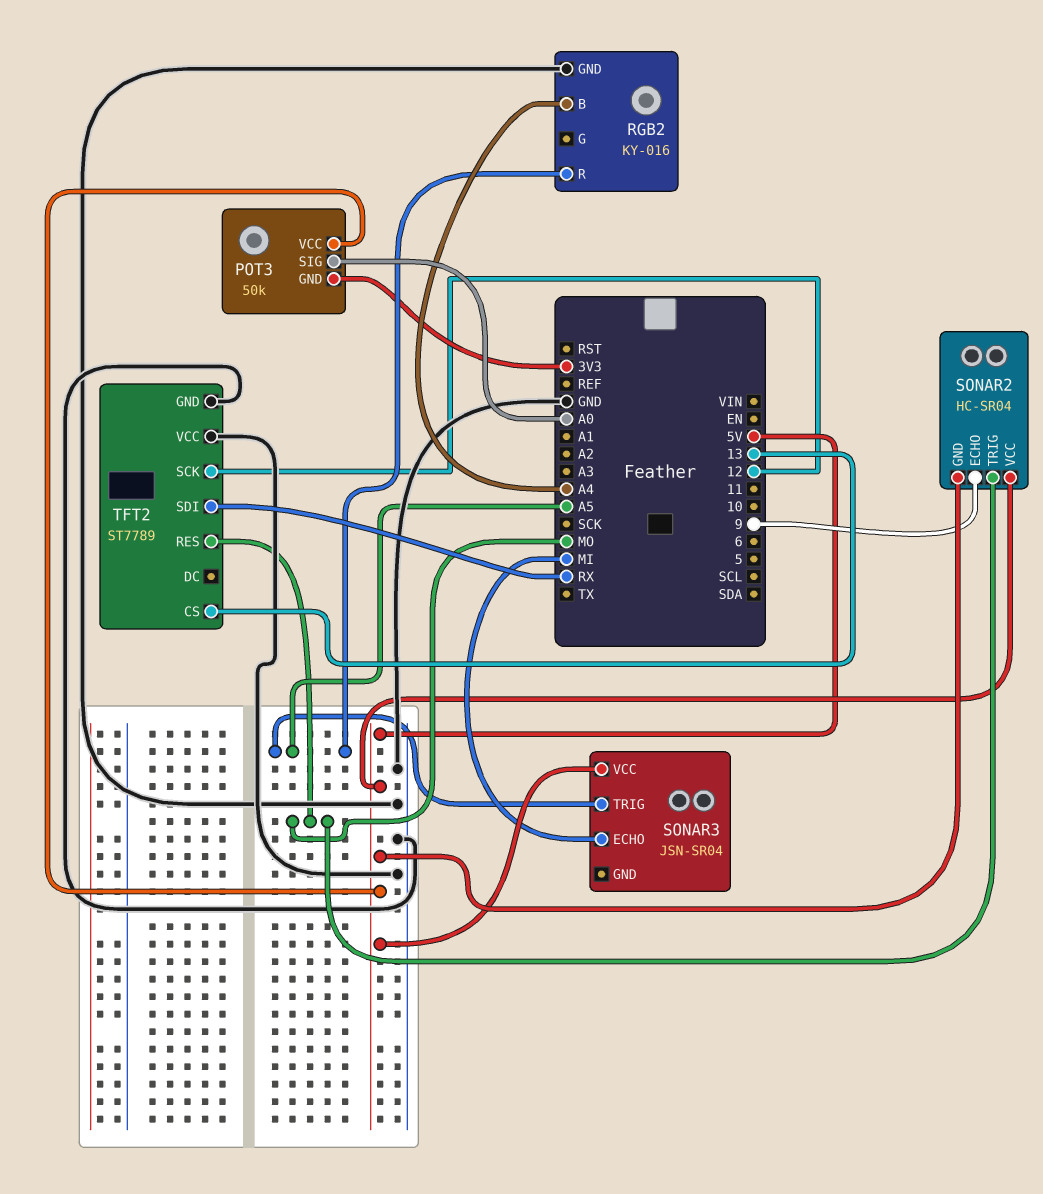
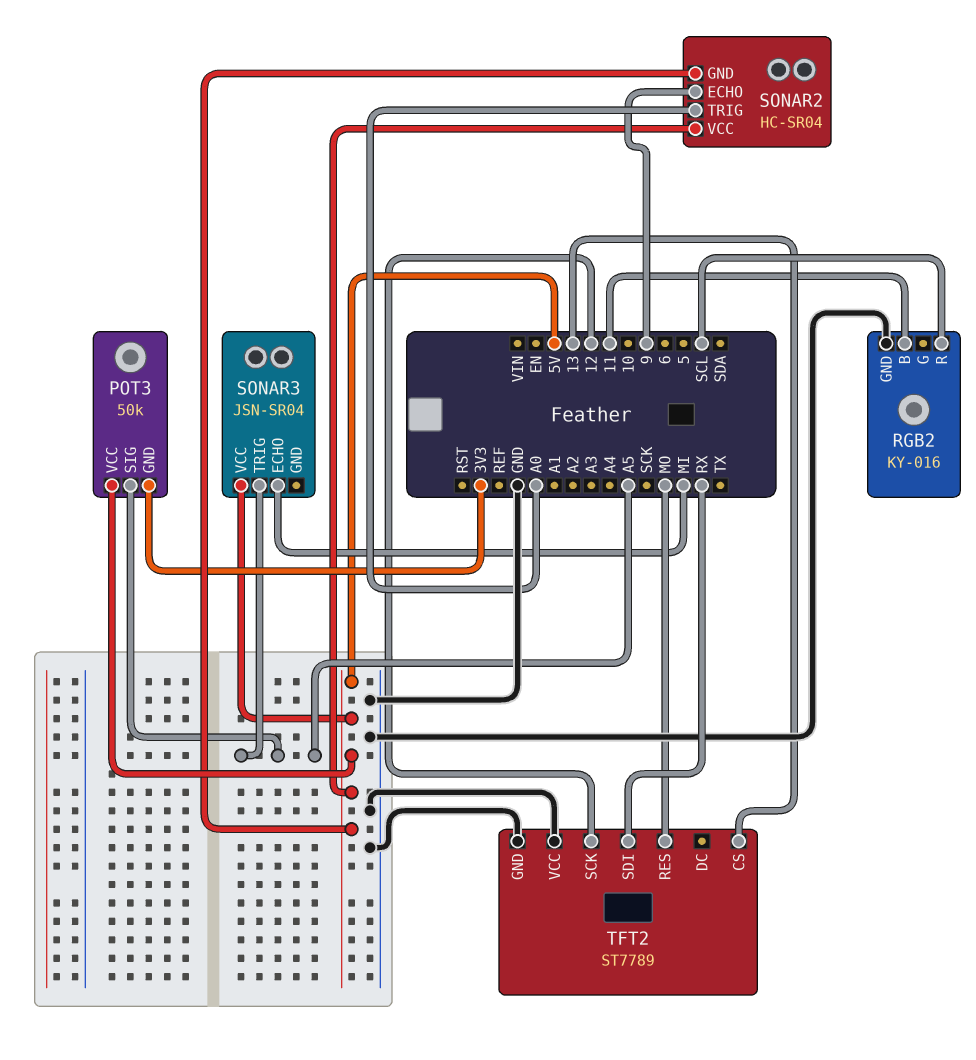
POT3 pin SIG: A0 -> A5
RGB2 pin B: A4 -> 11
RGB2 pin R: A5 -> SCL
SONAR2 pin TRIG: MO -> A0

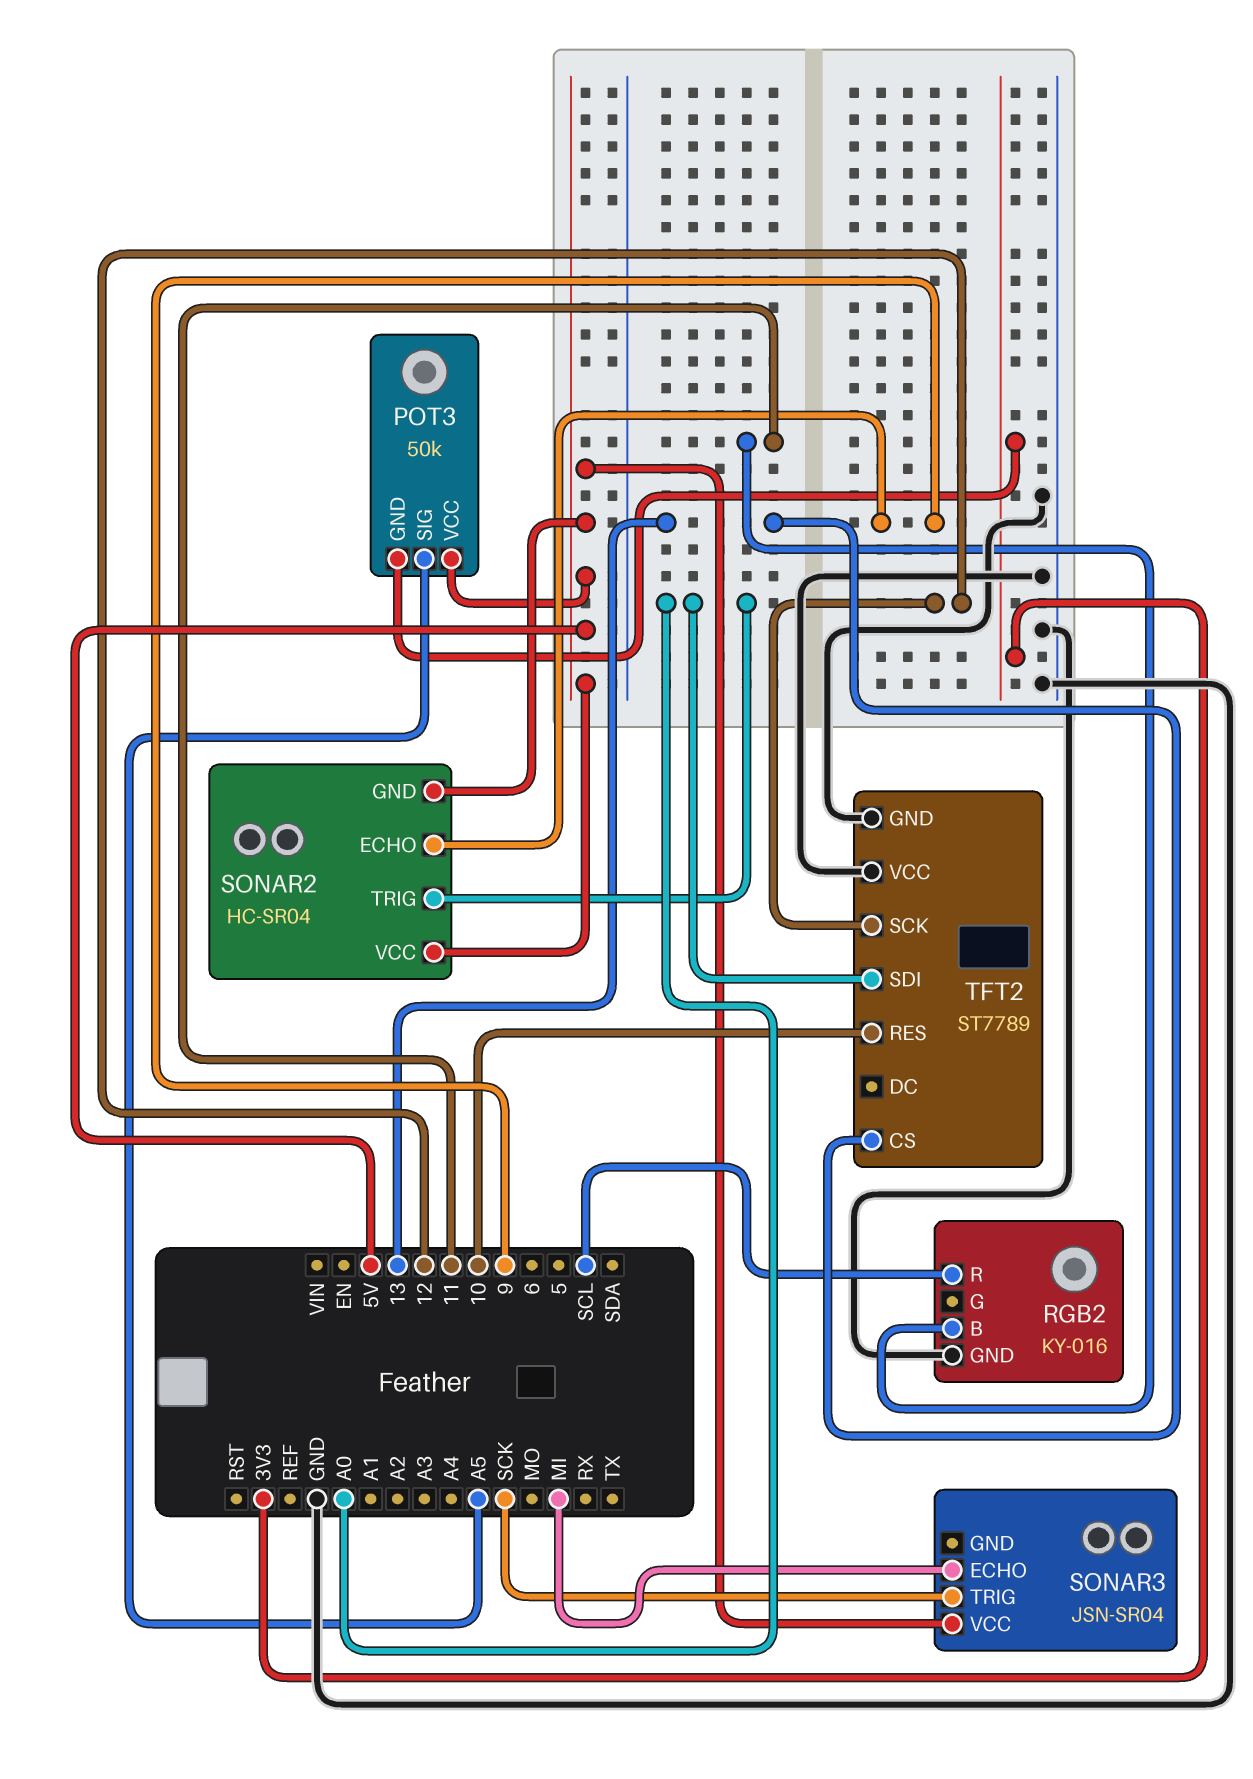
SONAR3 pin TRIG: A5 -> SCK
TFT2 pin RES: MO -> 10
TFT2 pin SDI: RX -> A0

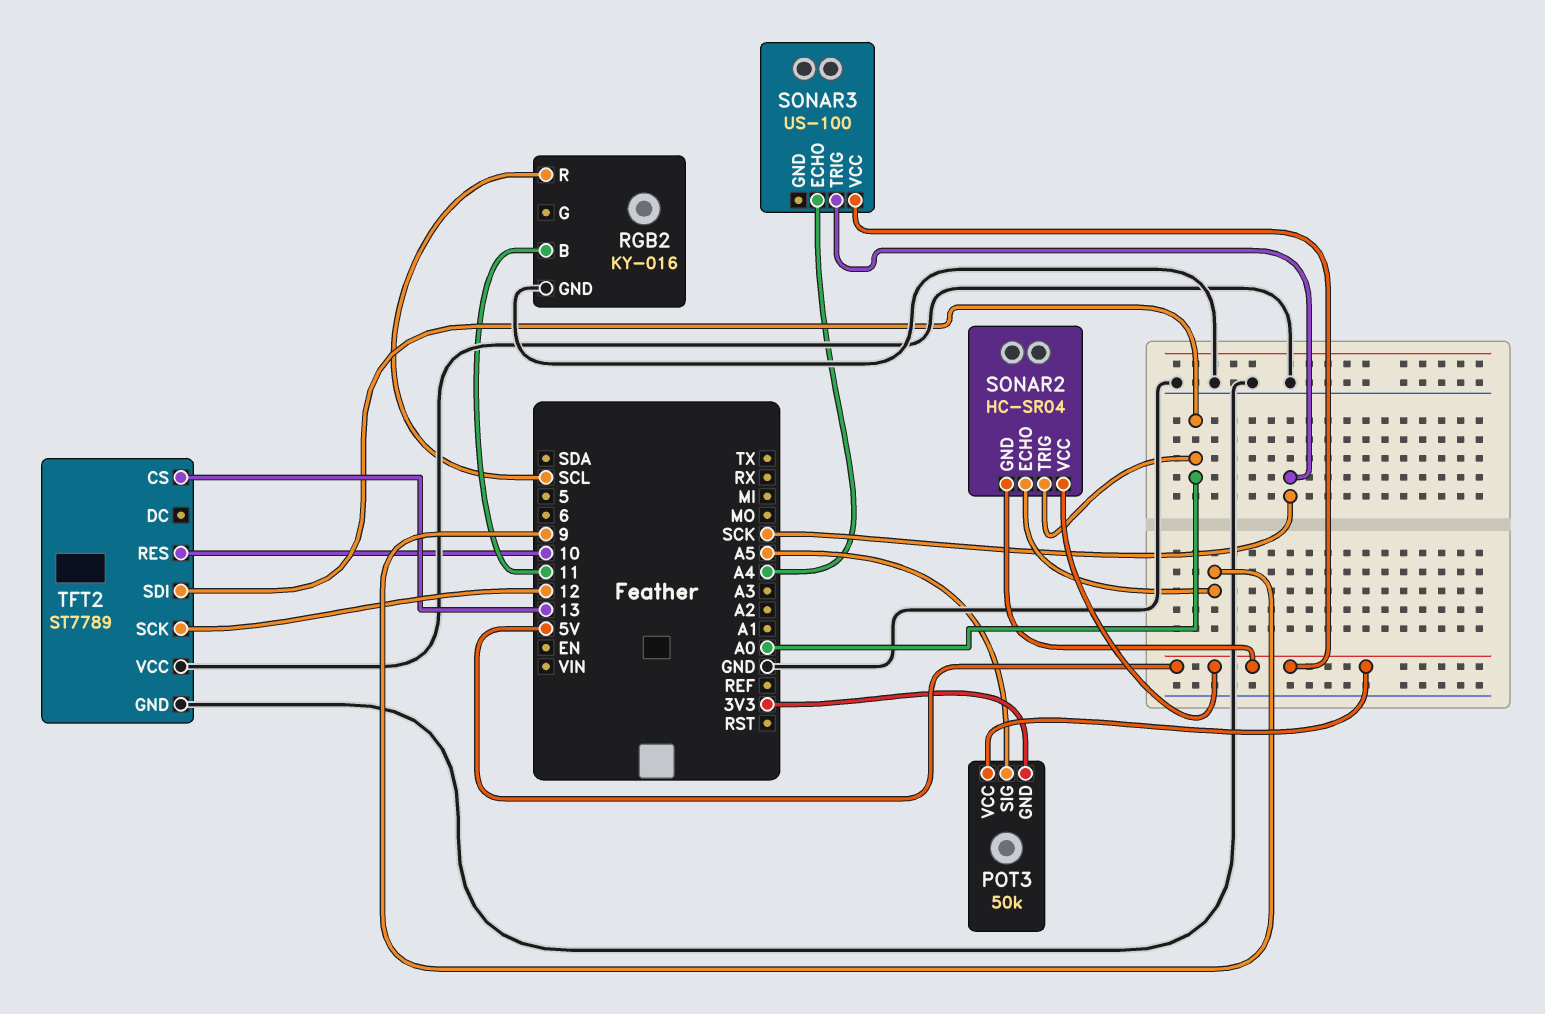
SONAR3: JSN-SR04 -> US-100
SONAR3 pin ECHO: MI -> A4

